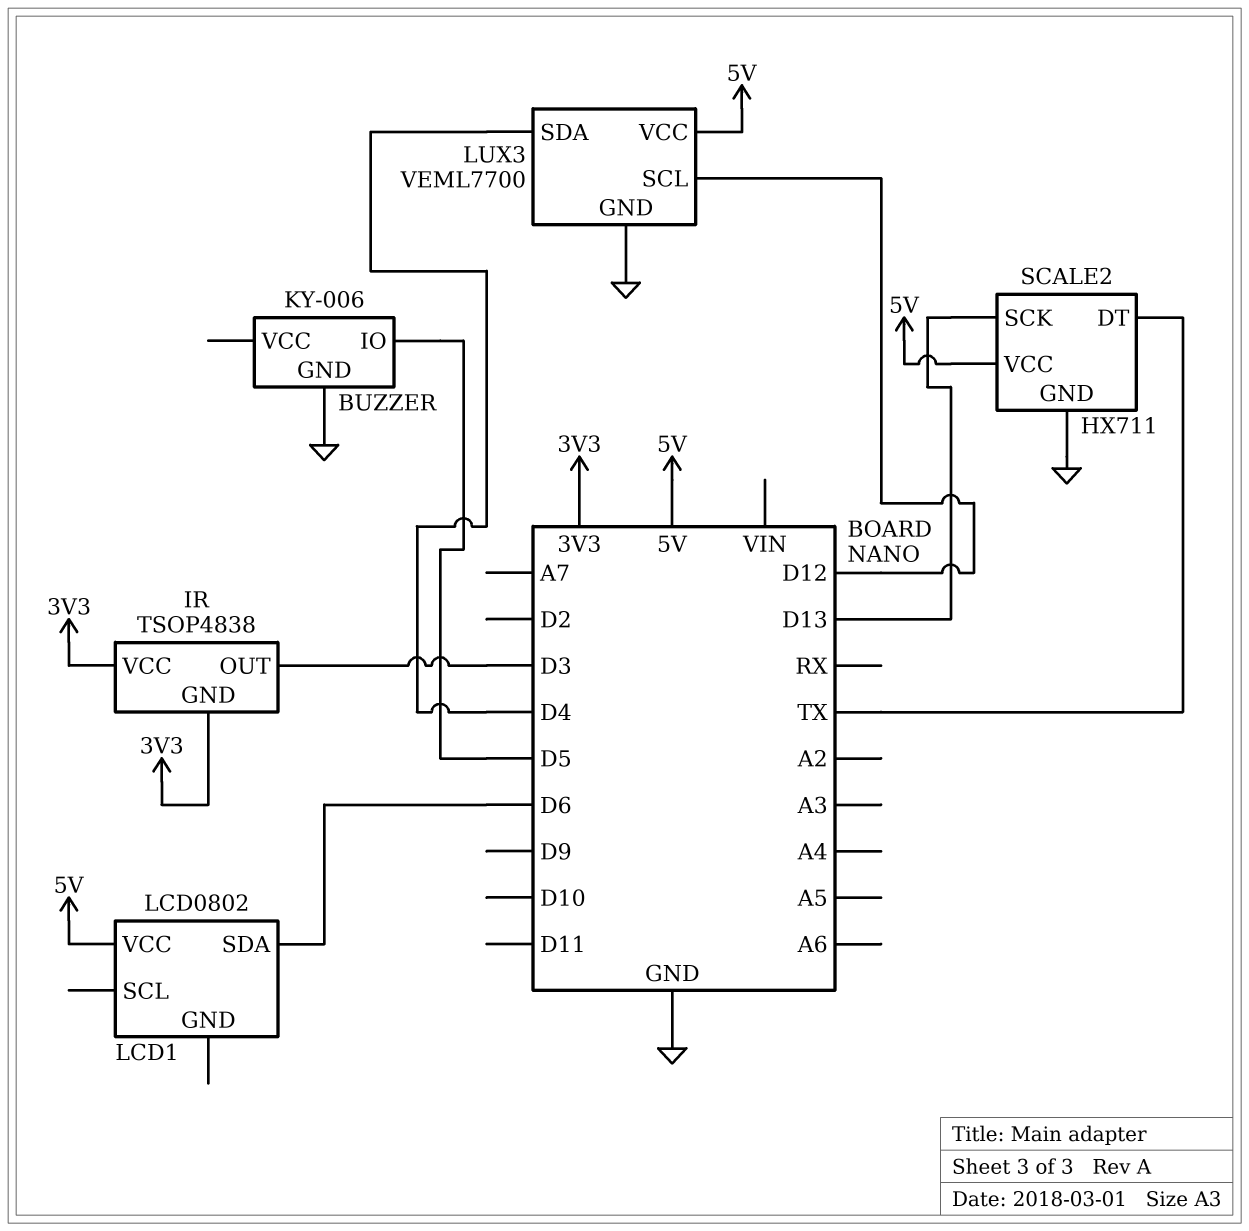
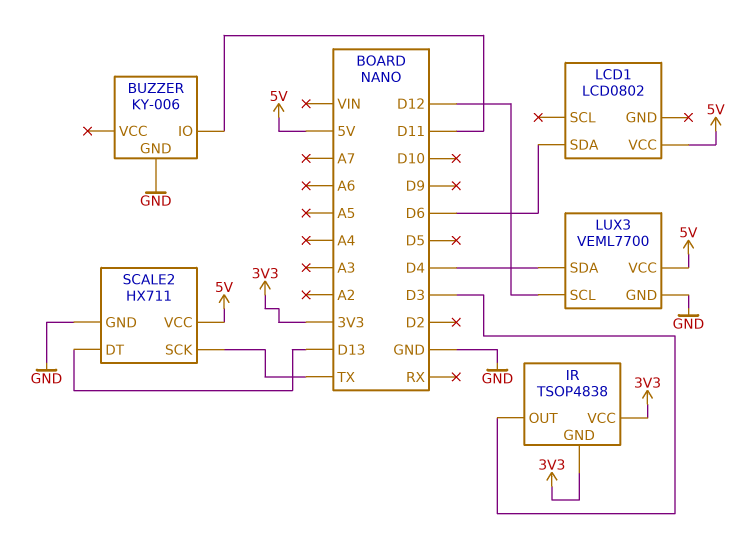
BUZZER pin IO: D5 -> D11
SCALE2 pin DT: TX -> D13
SCALE2 pin SCK: D13 -> TX

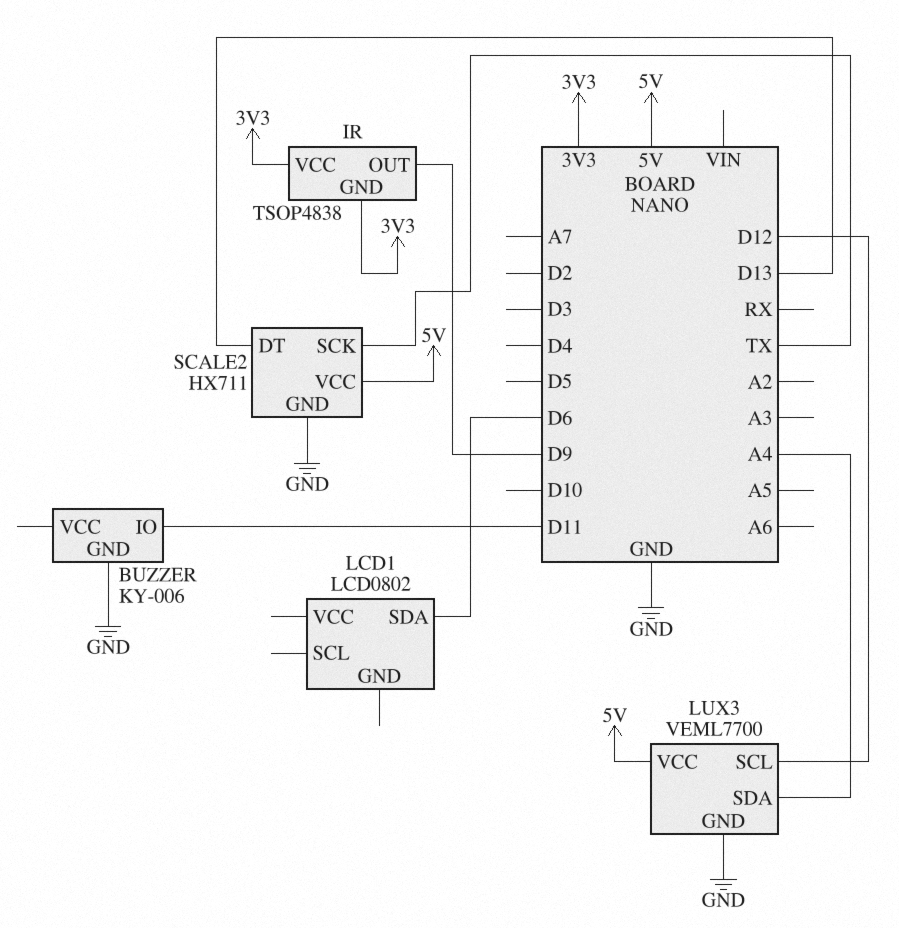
IR pin OUT: D3 -> D9
LCD1 pin VCC: 5V -> none
LUX3 pin SDA: D4 -> A4

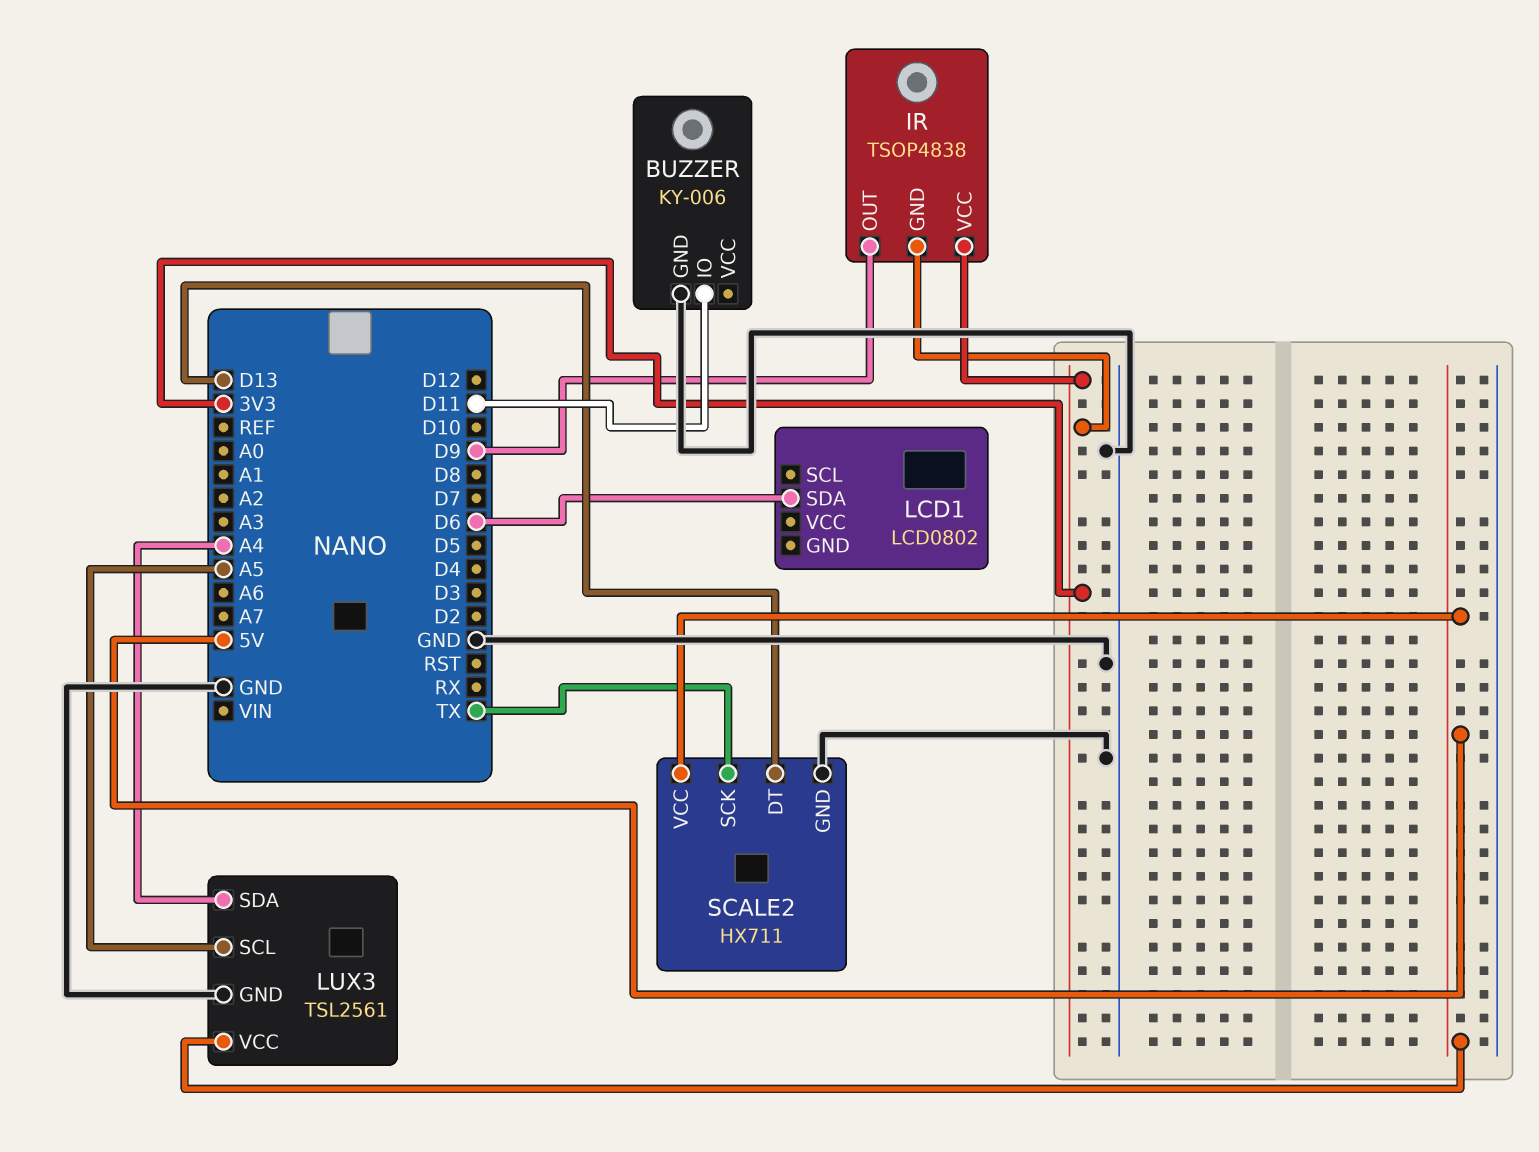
LUX3: VEML7700 -> TSL2561
LUX3 pin SCL: D12 -> A5

